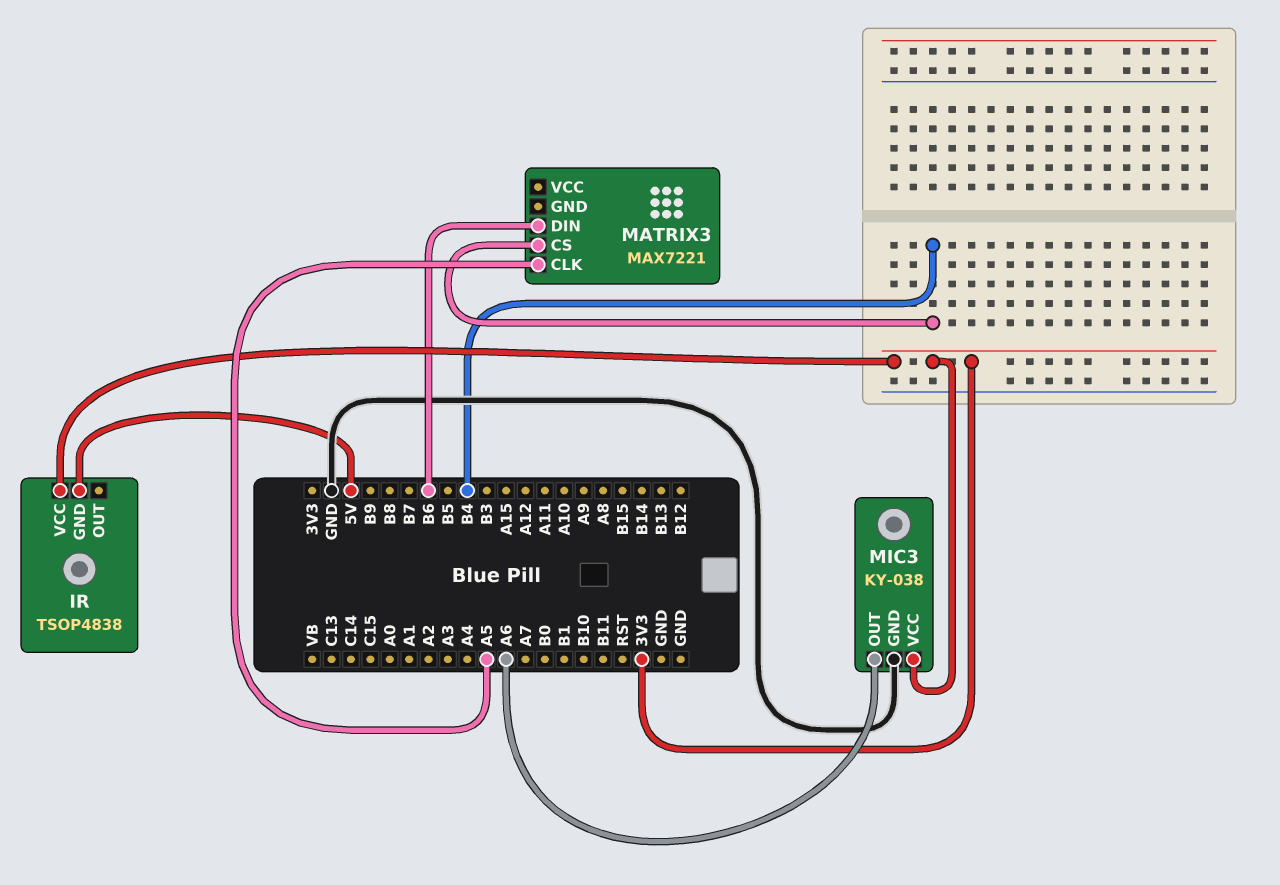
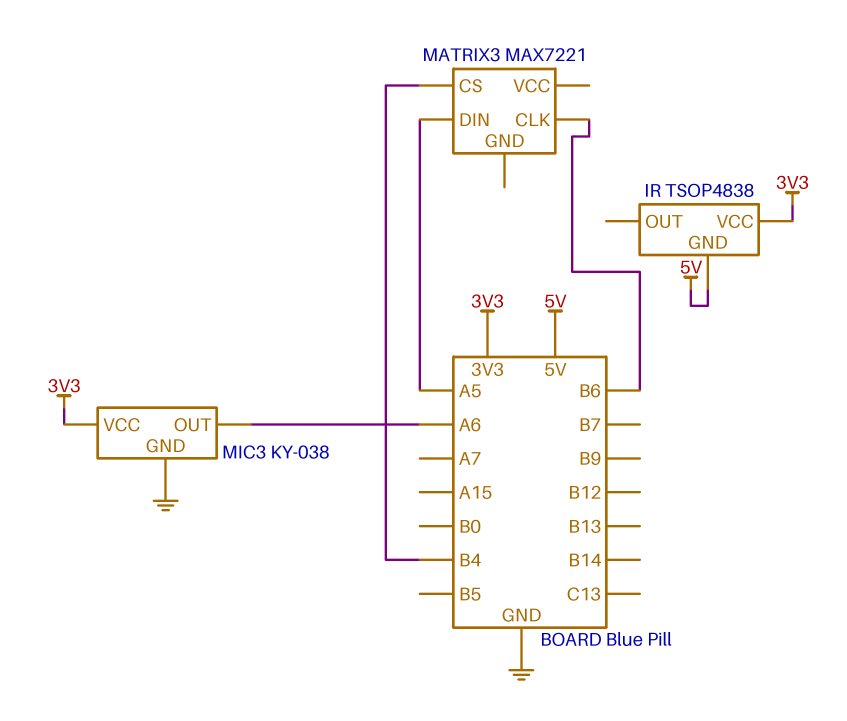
MATRIX3 pin CLK: A5 -> B6
MATRIX3 pin DIN: B6 -> A5

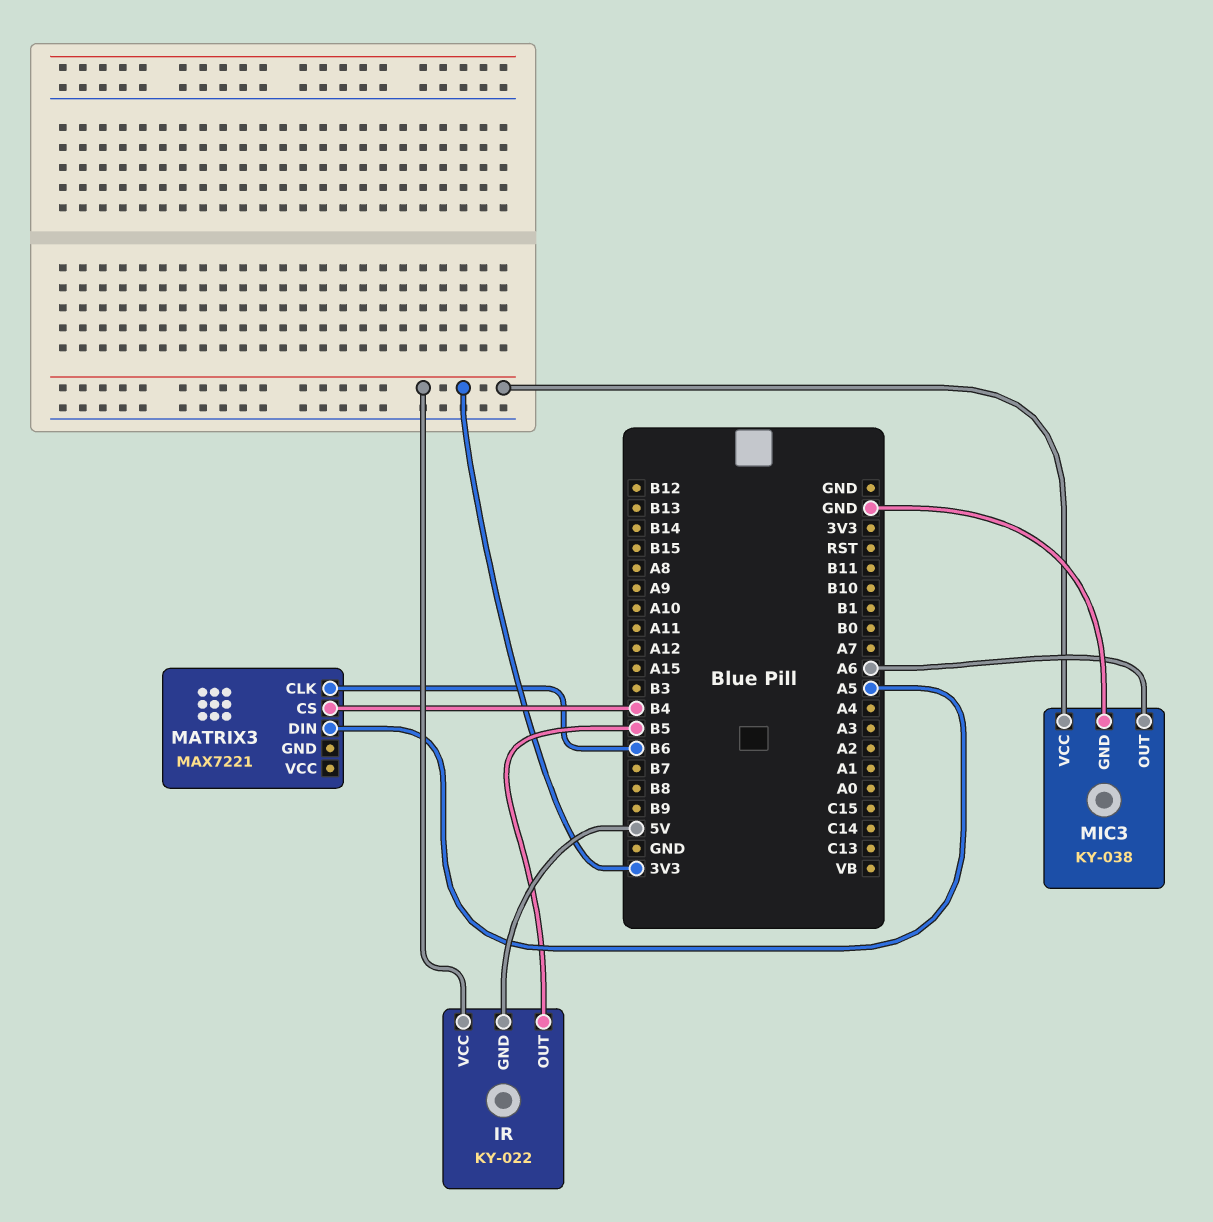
IR: TSOP4838 -> KY-022
IR pin OUT: none -> B5

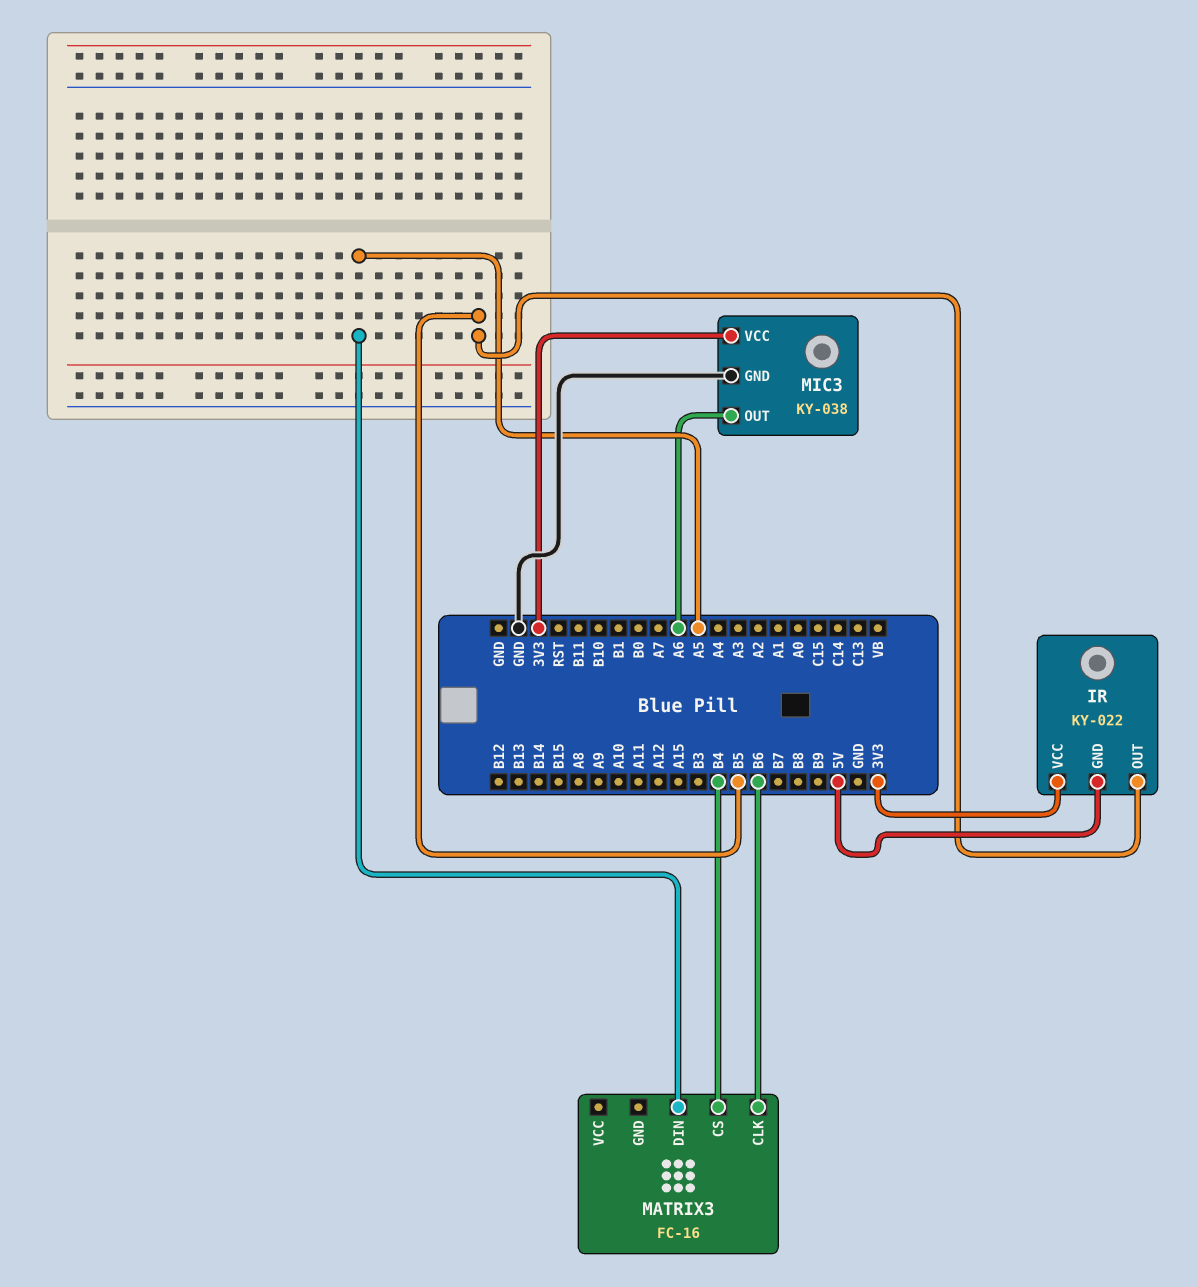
MATRIX3: MAX7221 -> FC-16

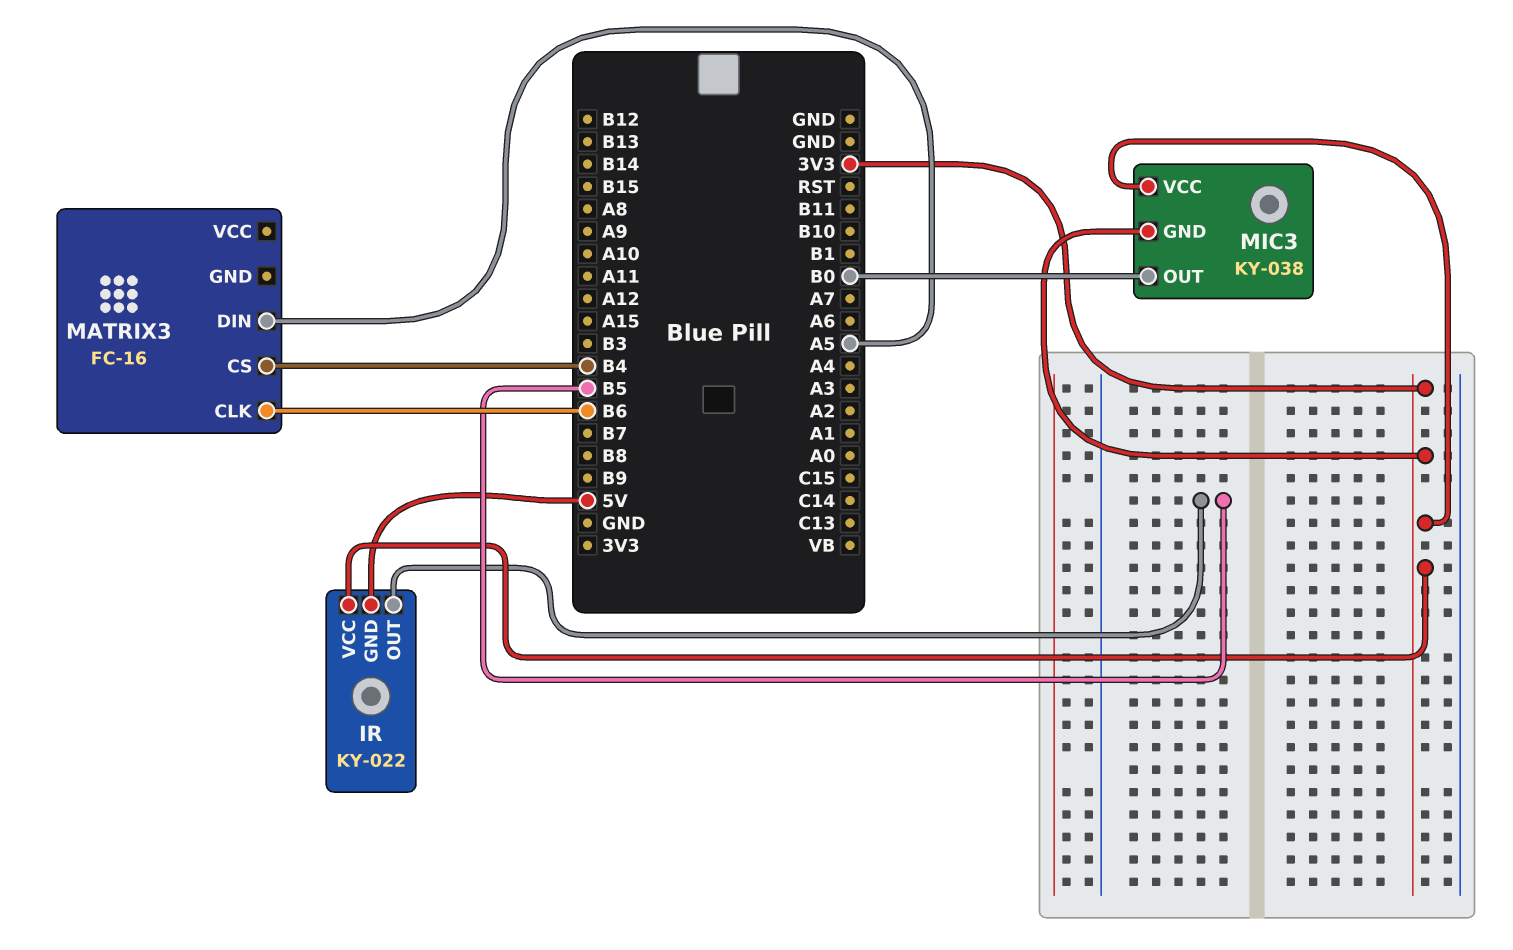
MIC3 pin GND: GND -> 3V3
MIC3 pin OUT: A6 -> B0

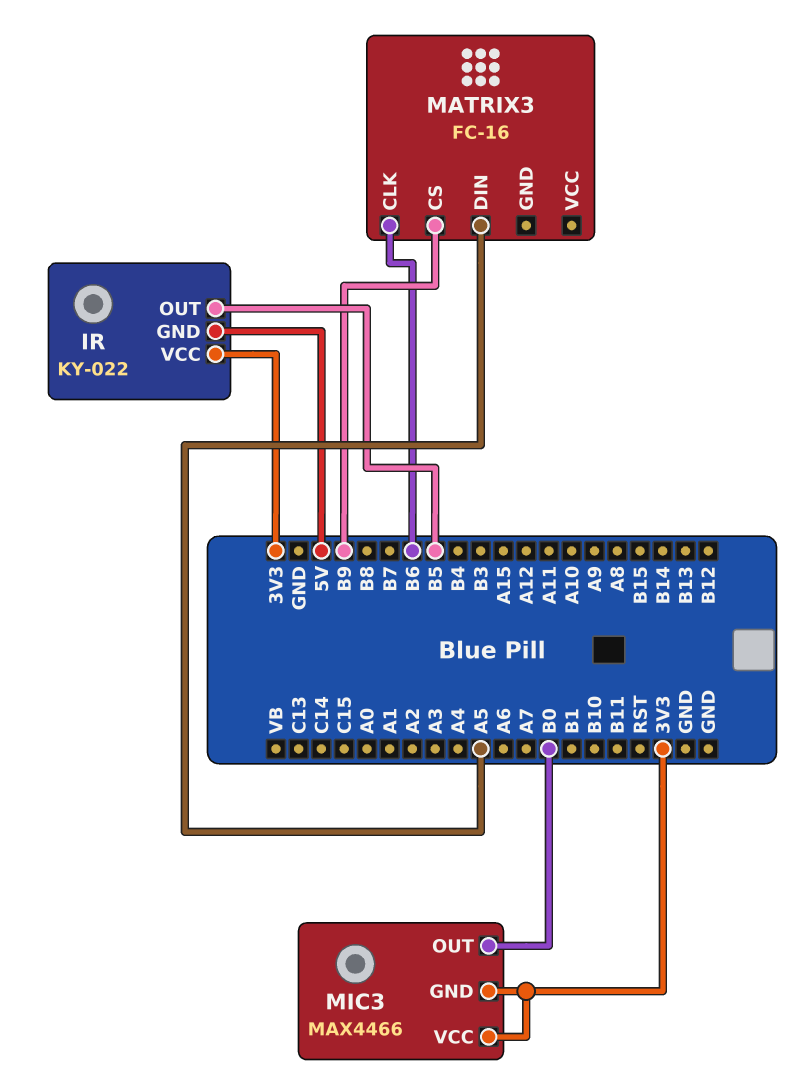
MATRIX3 pin CS: B4 -> B9
MIC3: KY-038 -> MAX4466

